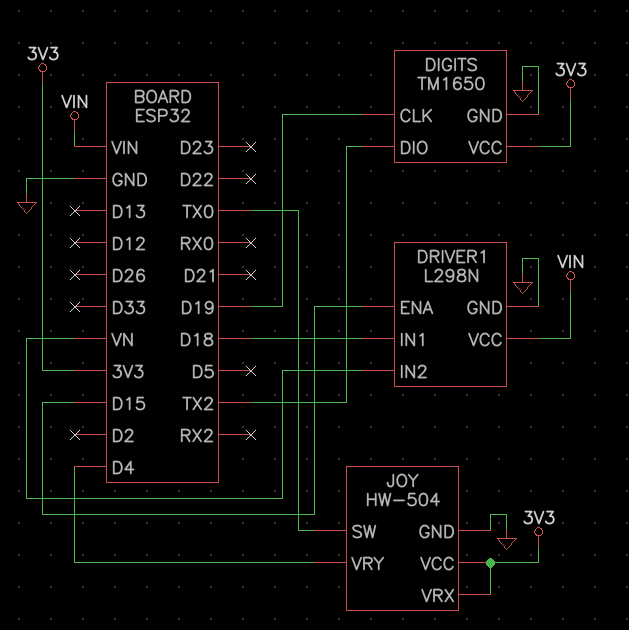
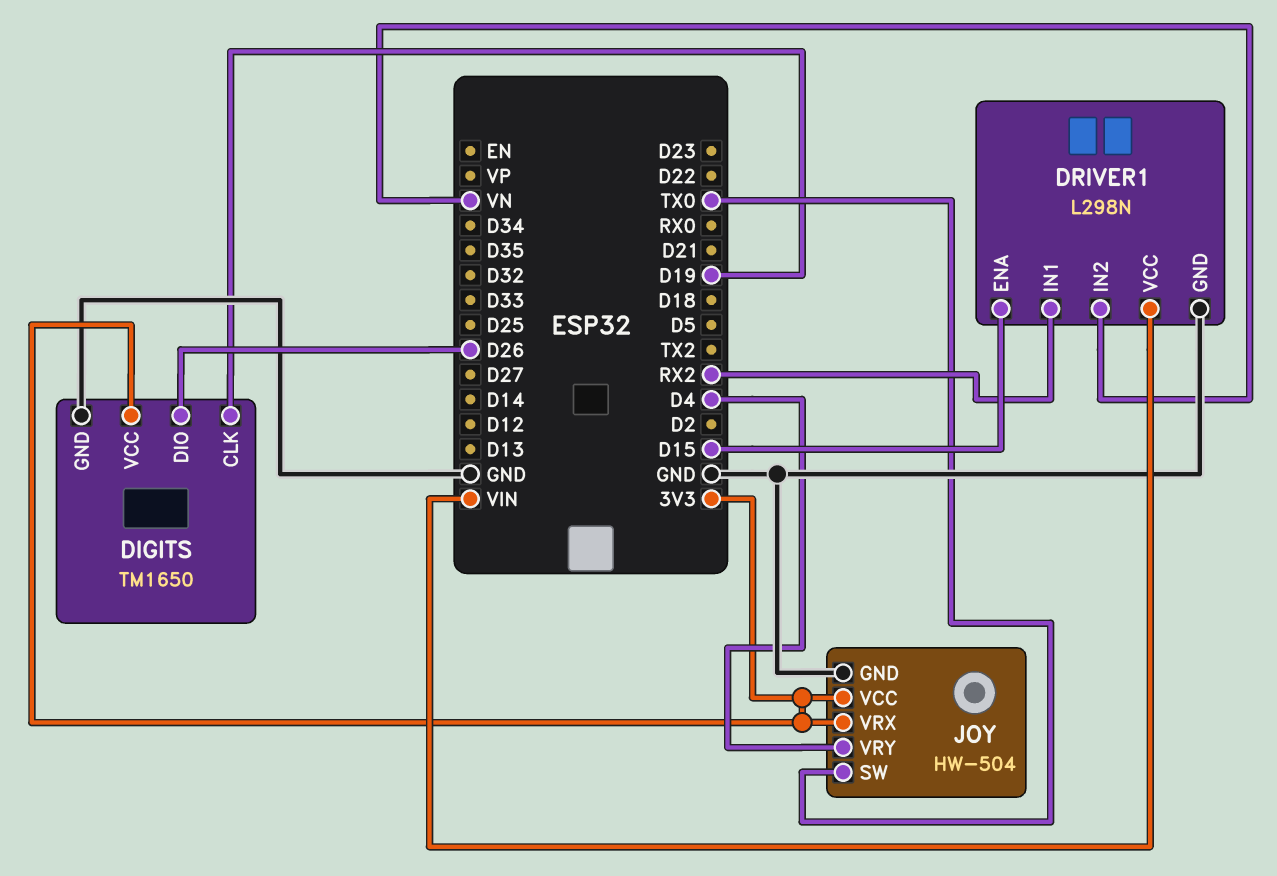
DIGITS pin DIO: TX2 -> D26
DRIVER1 pin IN1: D18 -> RX2

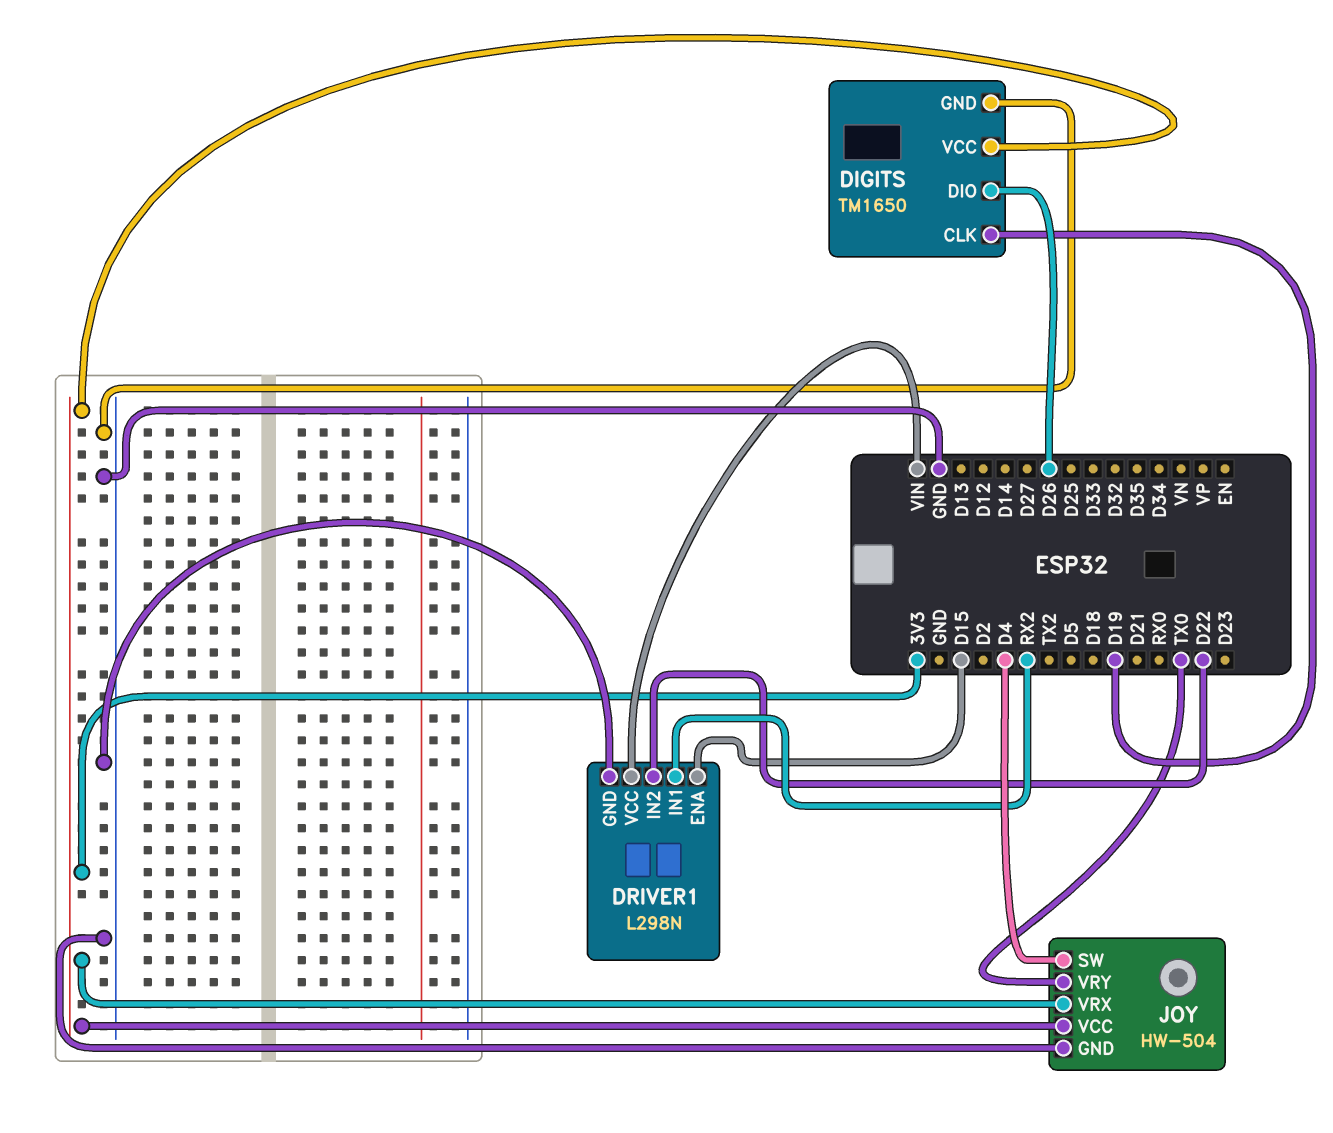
DRIVER1 pin IN2: VN -> D22
JOY pin SW: TX0 -> D4
JOY pin VRY: D4 -> TX0

